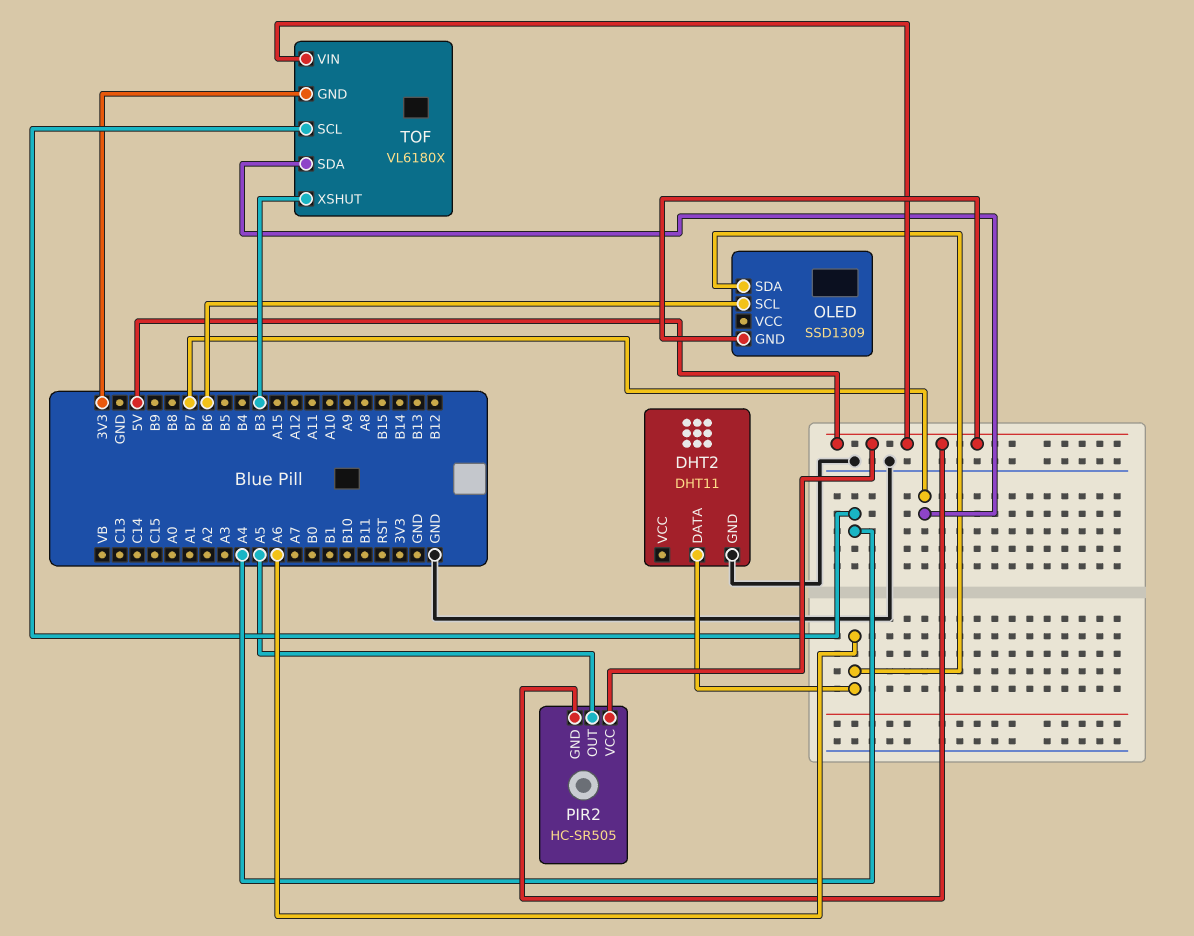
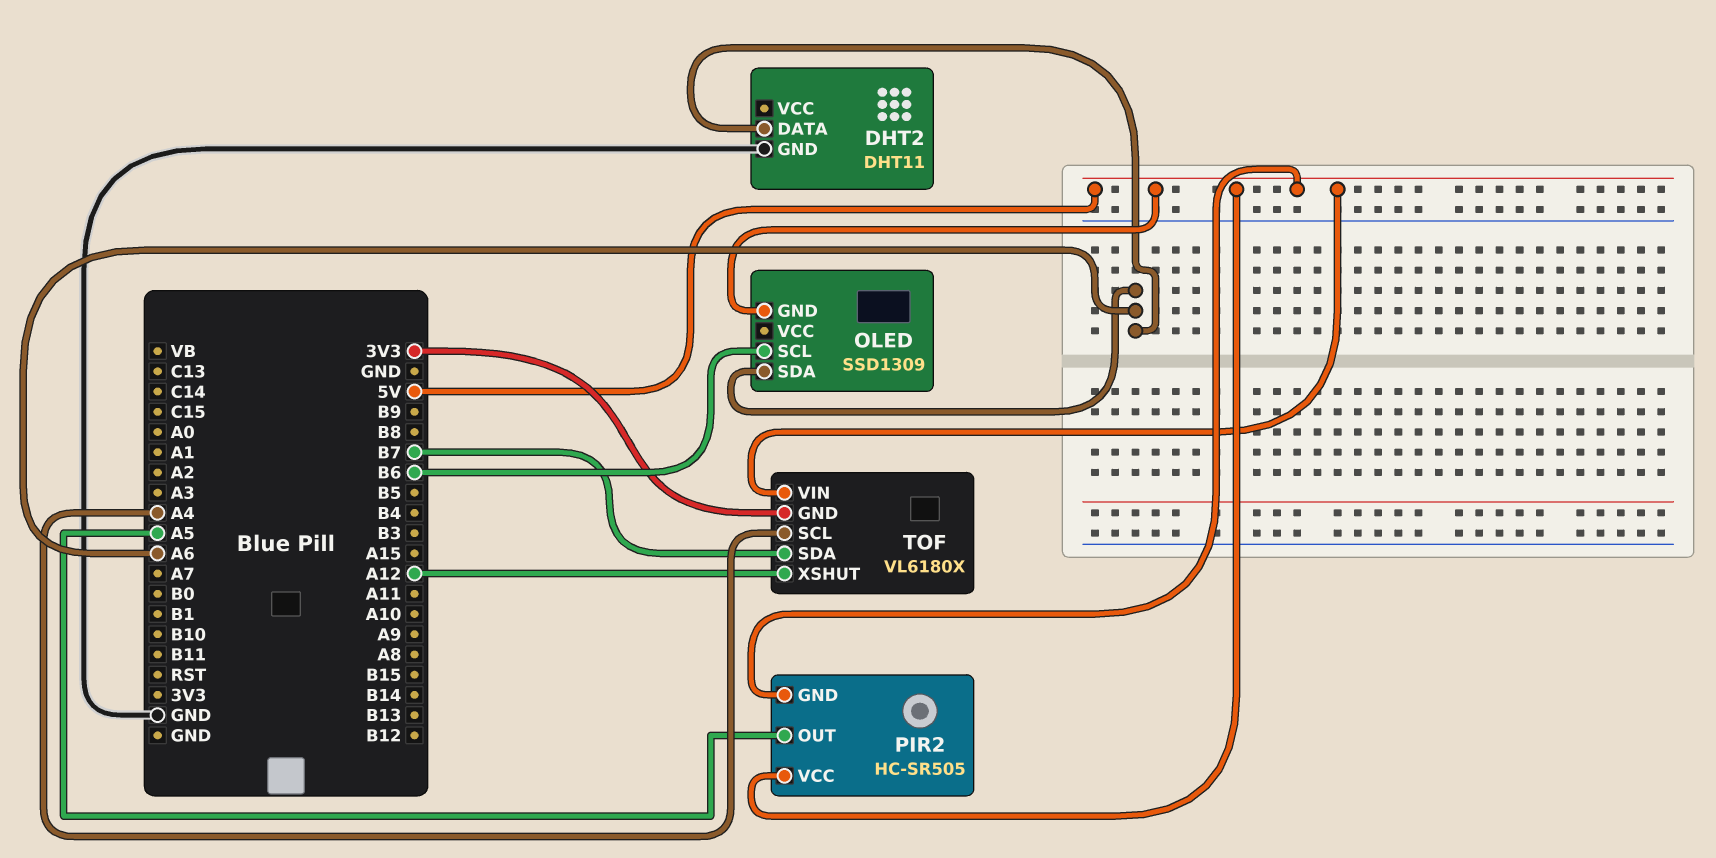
TOF pin XSHUT: B3 -> A12

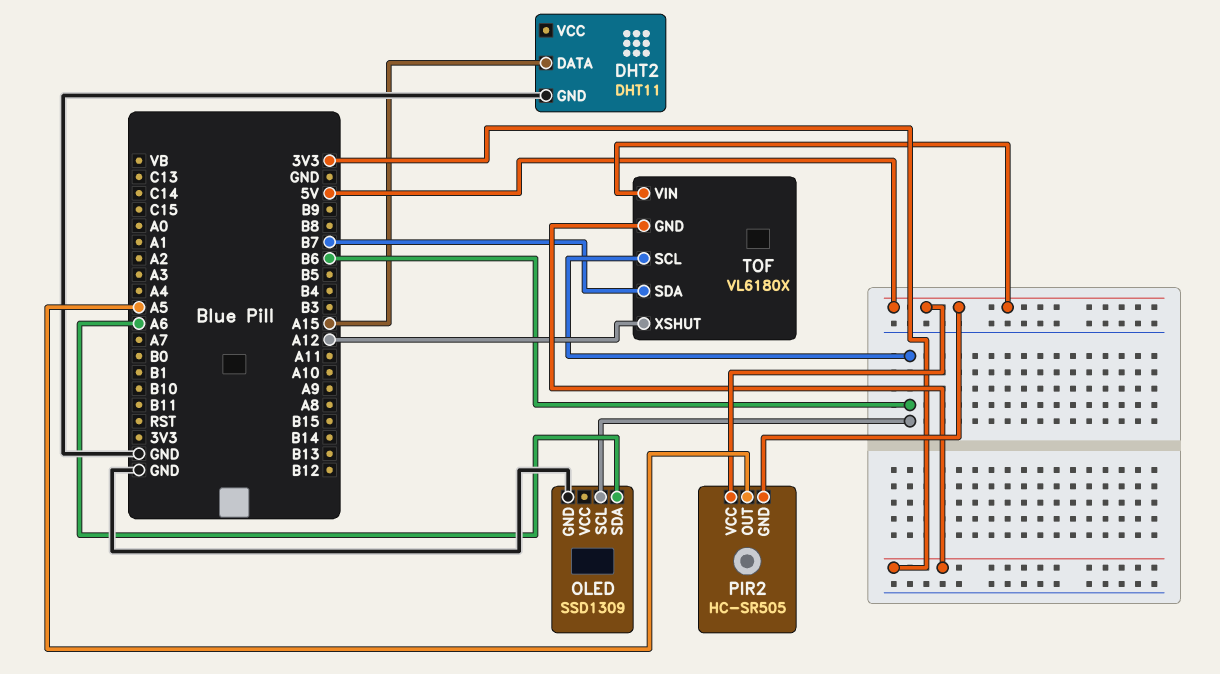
DHT2 pin DATA: A6 -> A15
OLED pin GND: 5V -> GND
TOF pin SCL: A4 -> B6

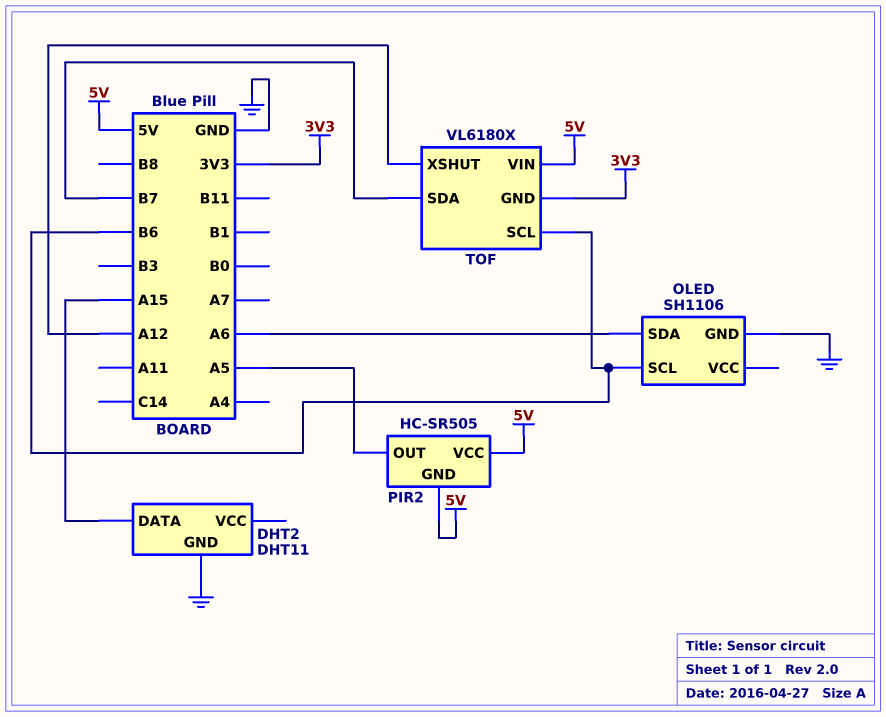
OLED: SSD1309 -> SH1106

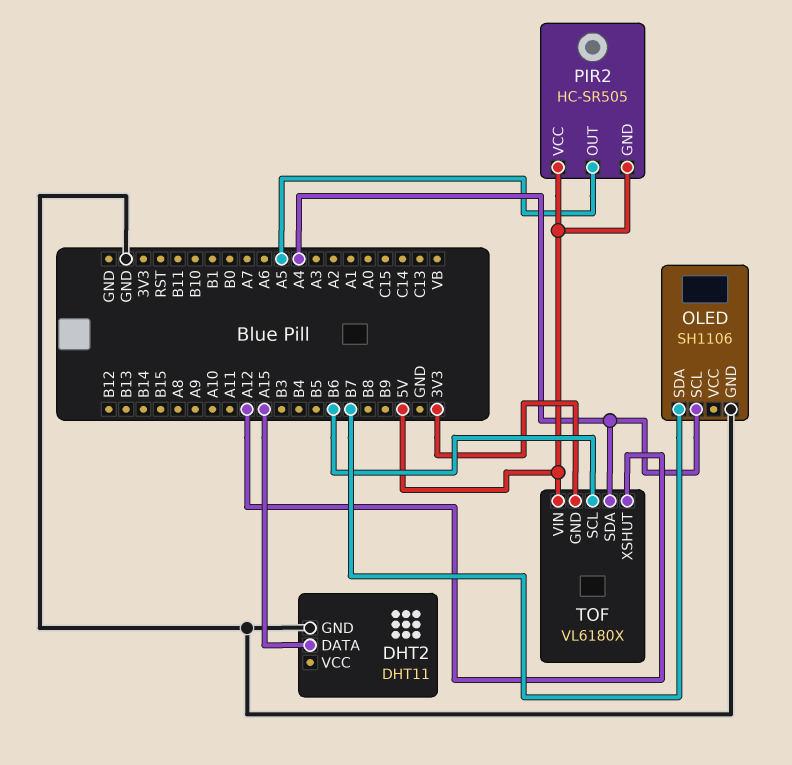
OLED pin SCL: B6 -> A4
OLED pin SDA: A6 -> B7
TOF pin SDA: B7 -> A4

